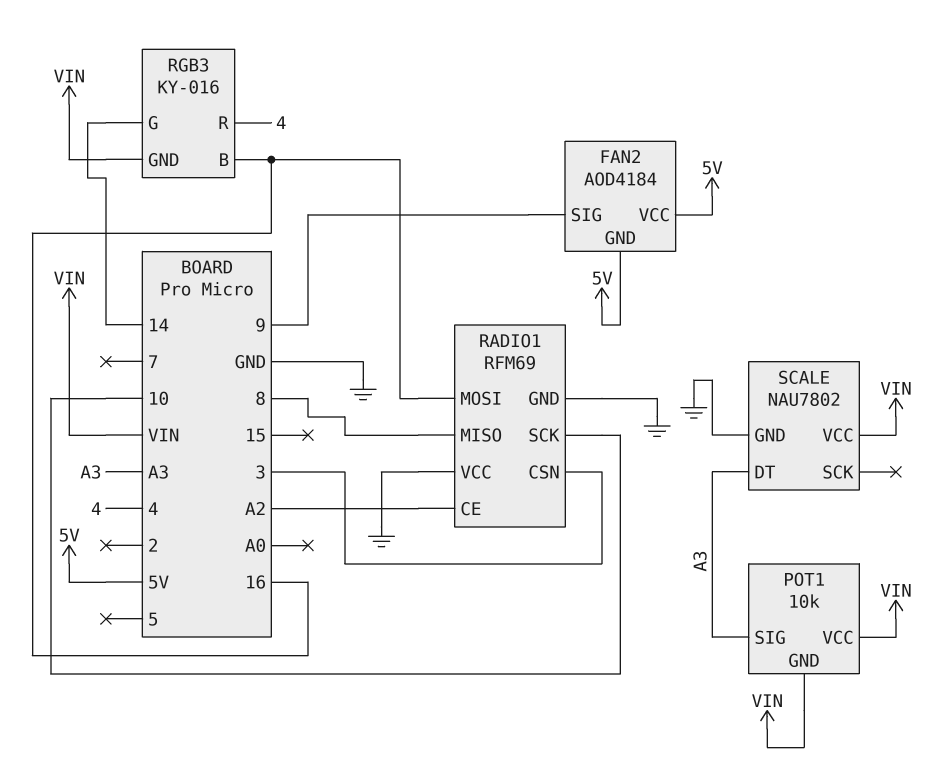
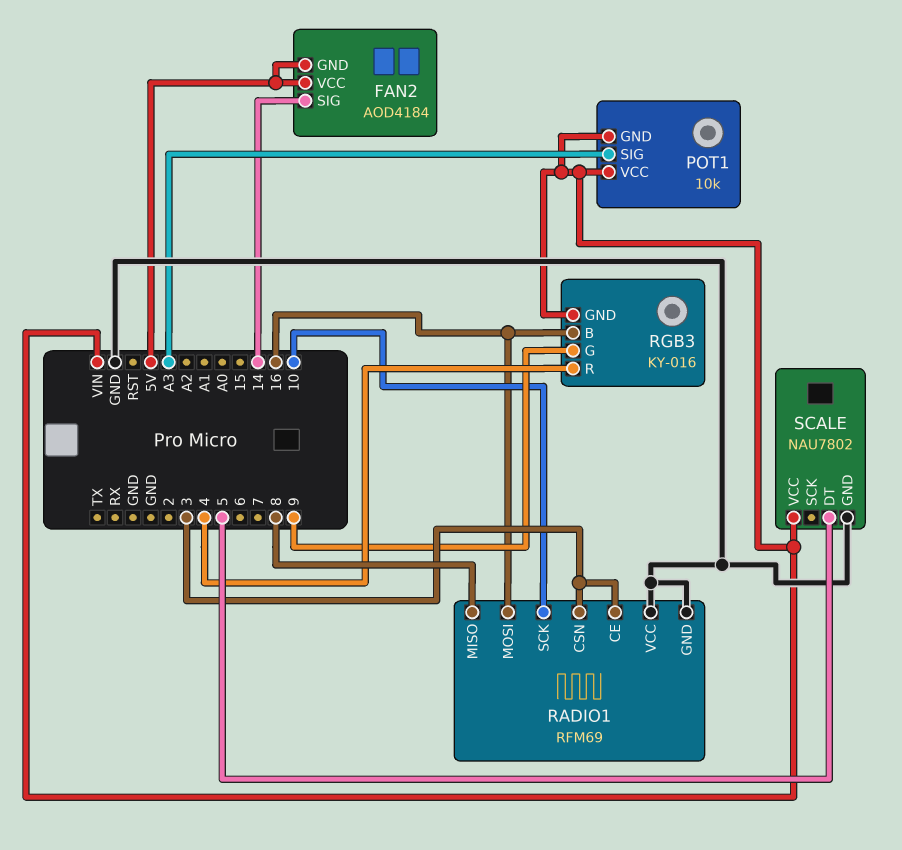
FAN2 pin SIG: 9 -> 14
RADIO1 pin CE: A2 -> 3
RGB3 pin G: 14 -> 9
SCALE pin DT: A3 -> 5

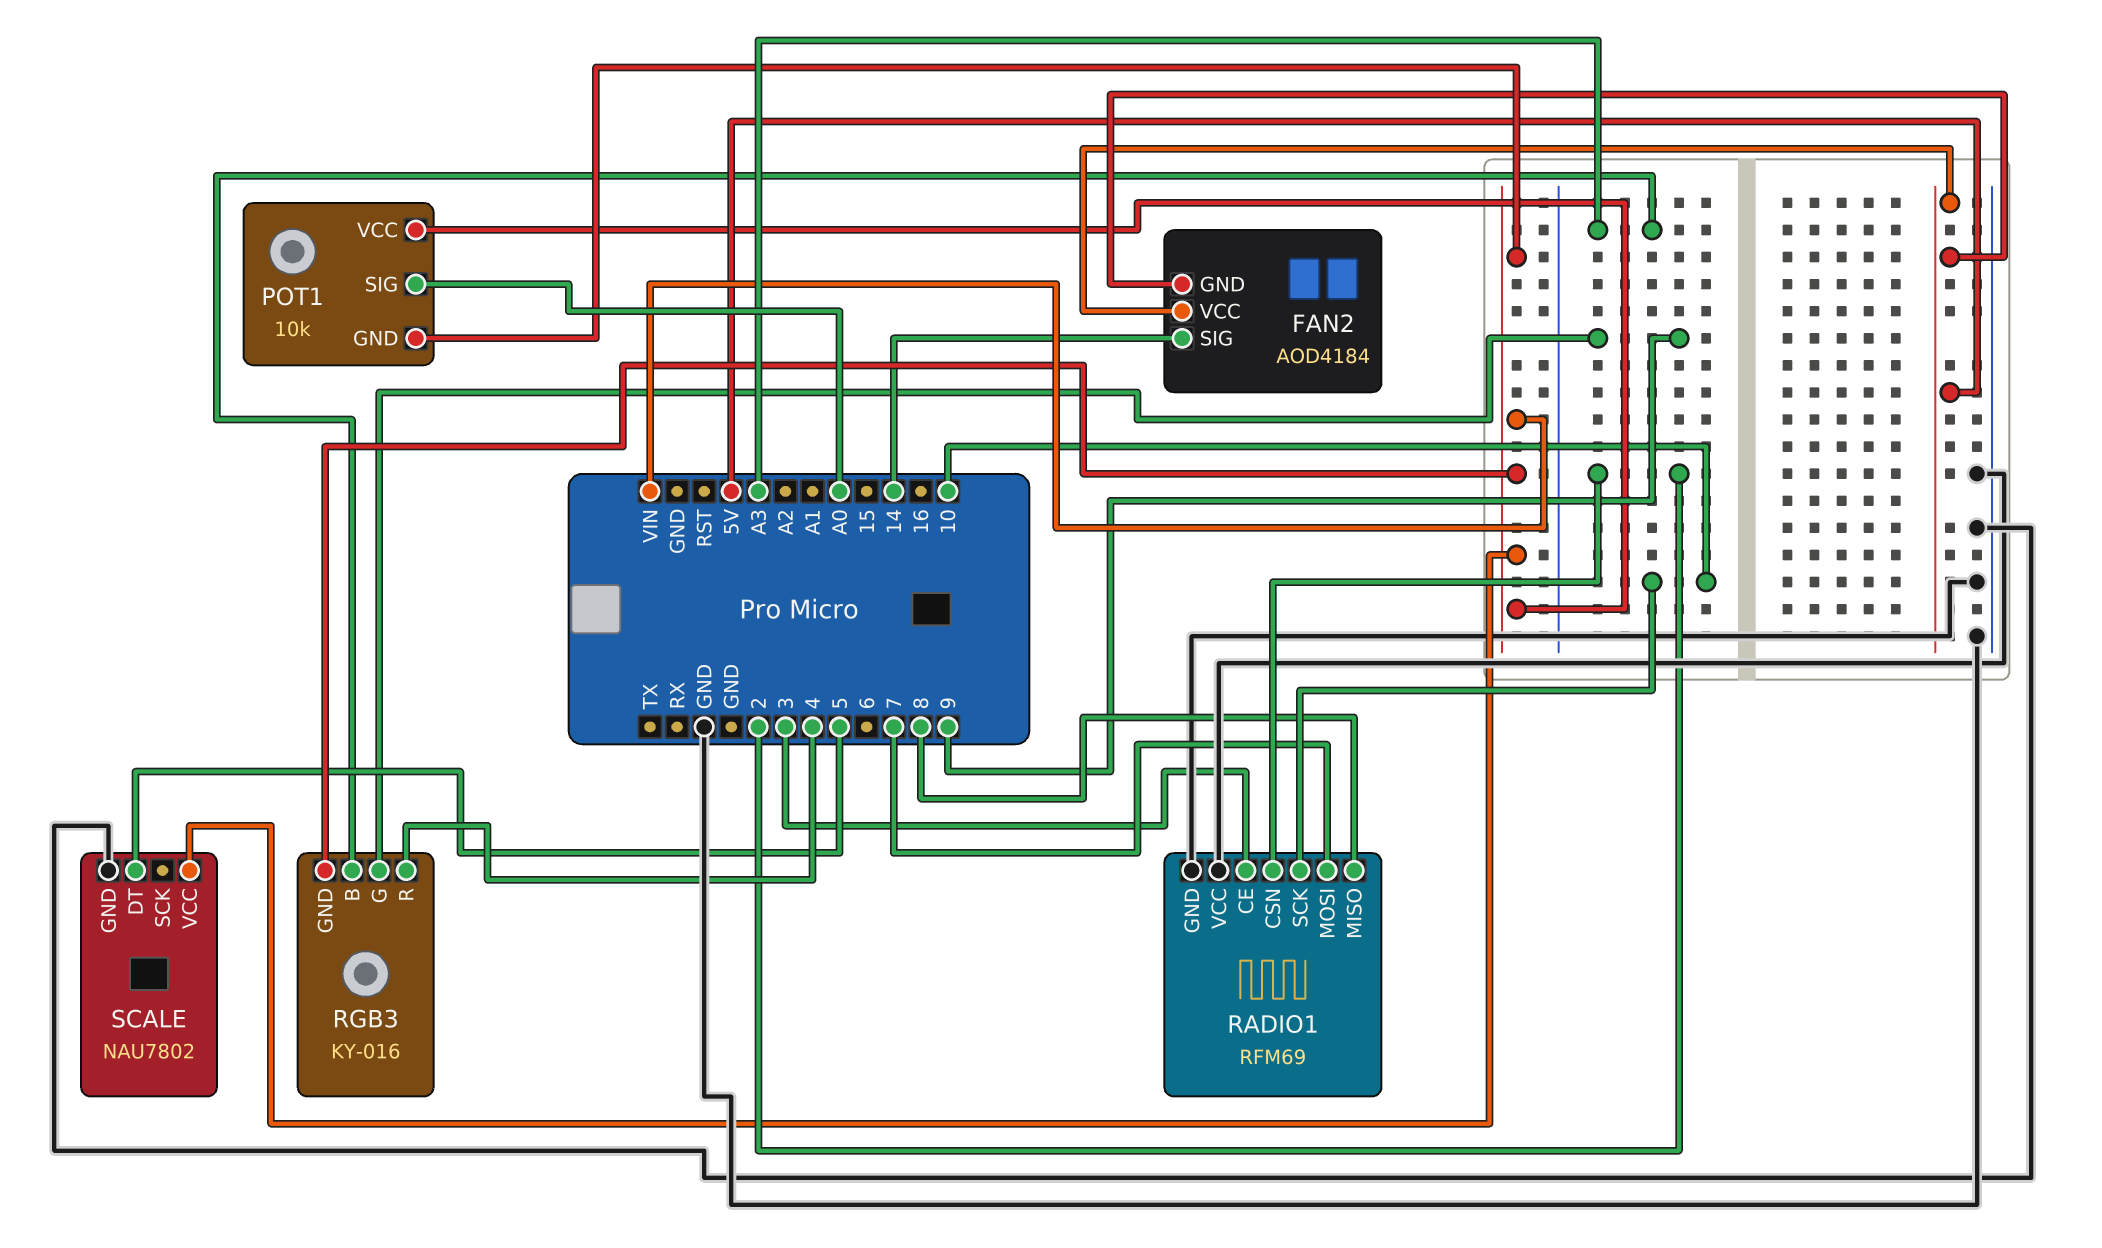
POT1 pin SIG: A3 -> A0
RADIO1 pin CSN: 3 -> 2
RADIO1 pin MOSI: 16 -> 7
RGB3 pin B: 16 -> A3

